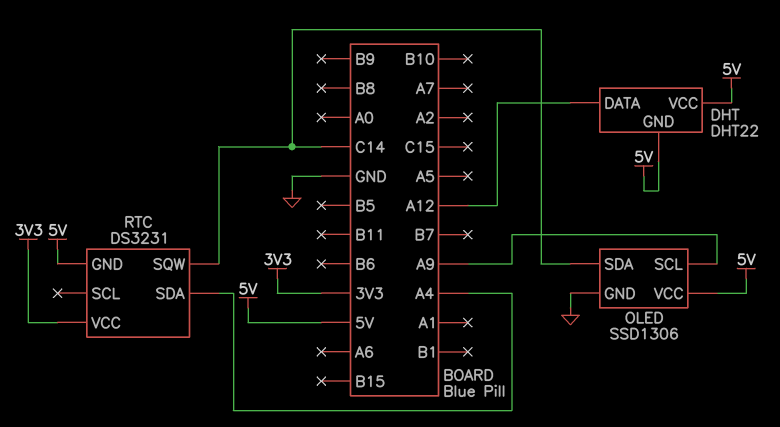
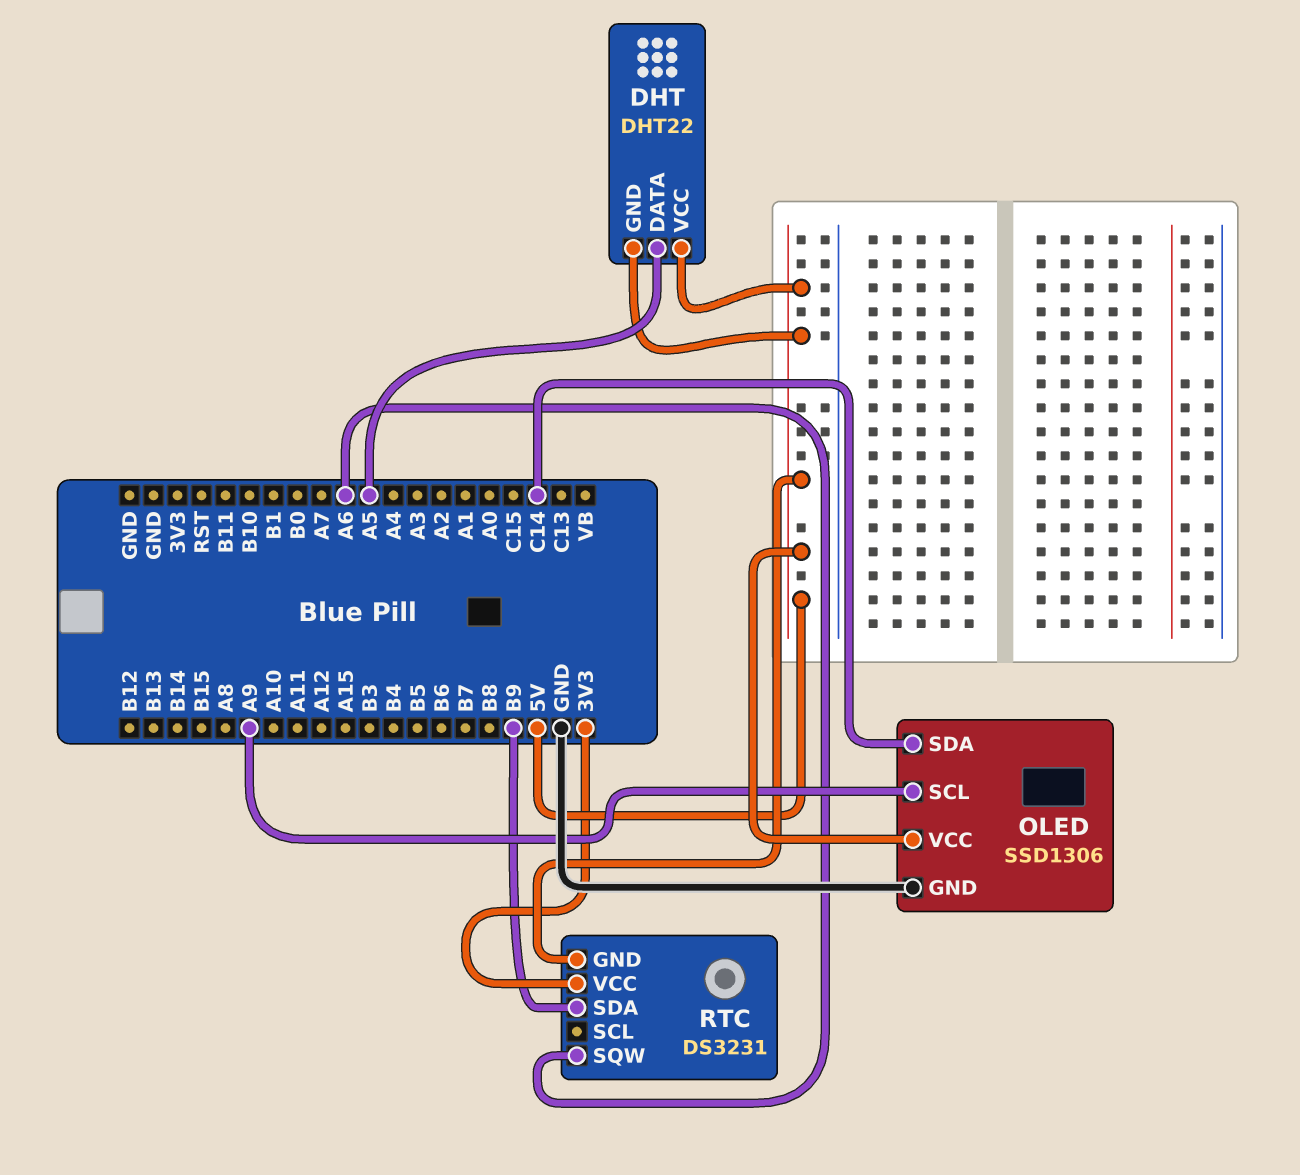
DHT pin DATA: A12 -> A5
RTC pin SDA: A4 -> B9
RTC pin SQW: C14 -> A6

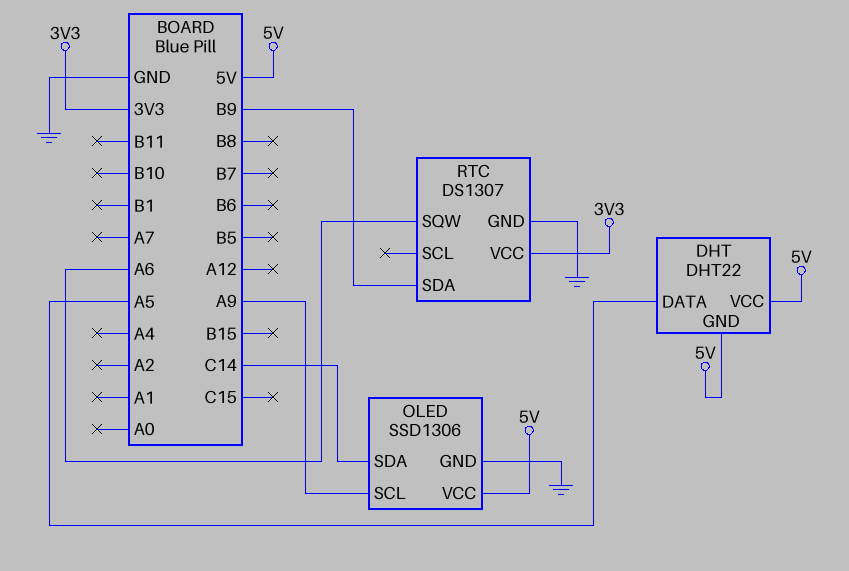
RTC: DS3231 -> DS1307
RTC pin GND: 5V -> GND

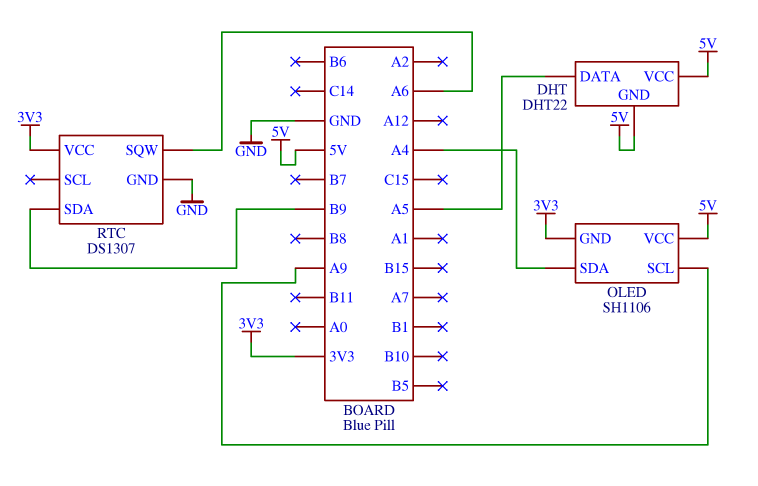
OLED: SSD1306 -> SH1106
OLED pin GND: GND -> 3V3
OLED pin SDA: C14 -> A4

